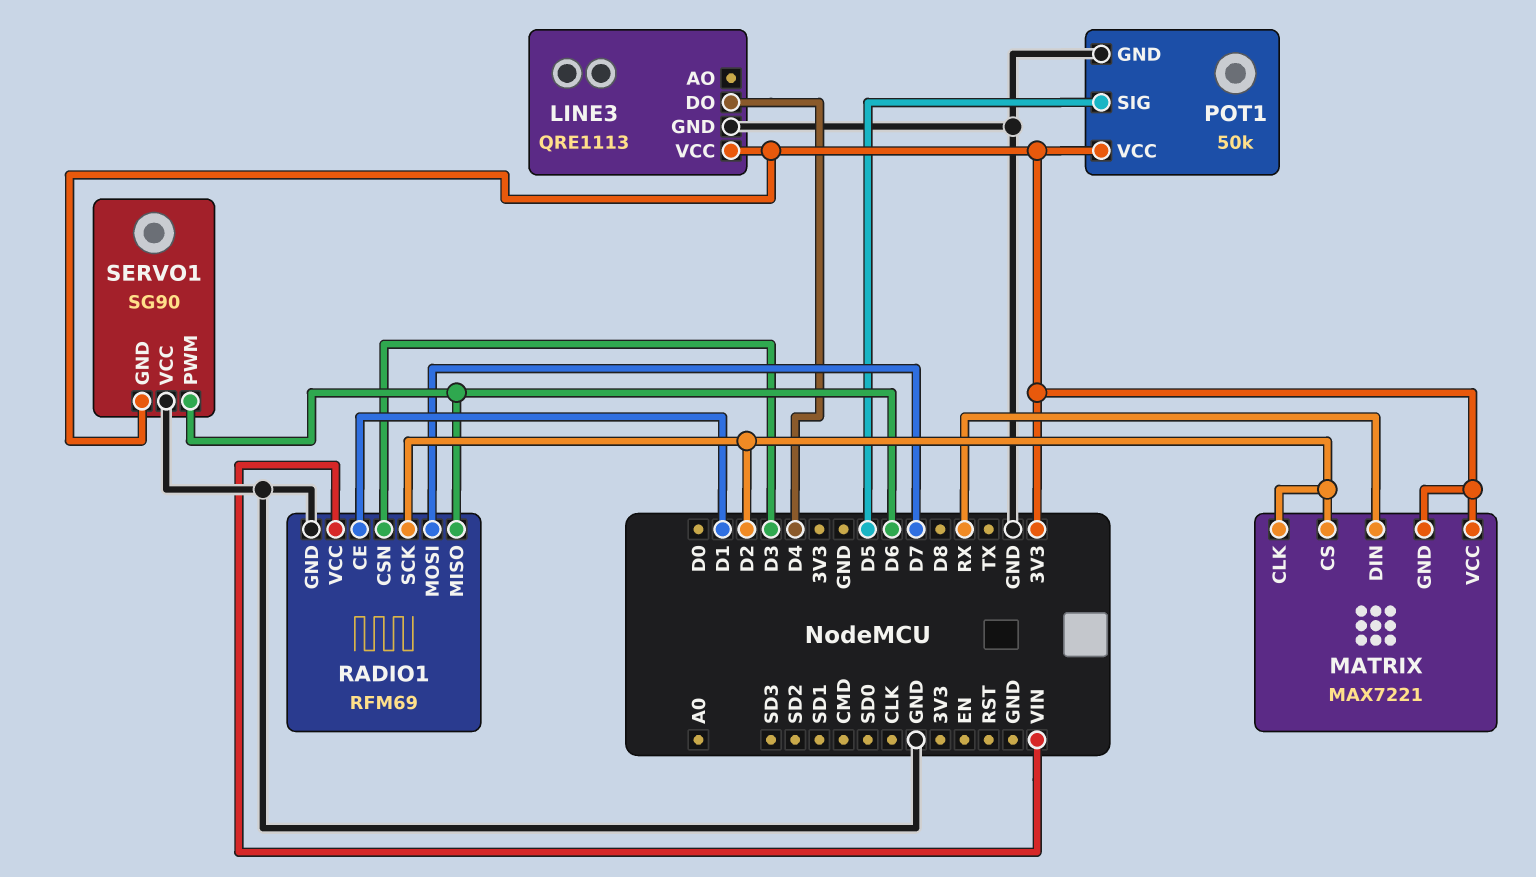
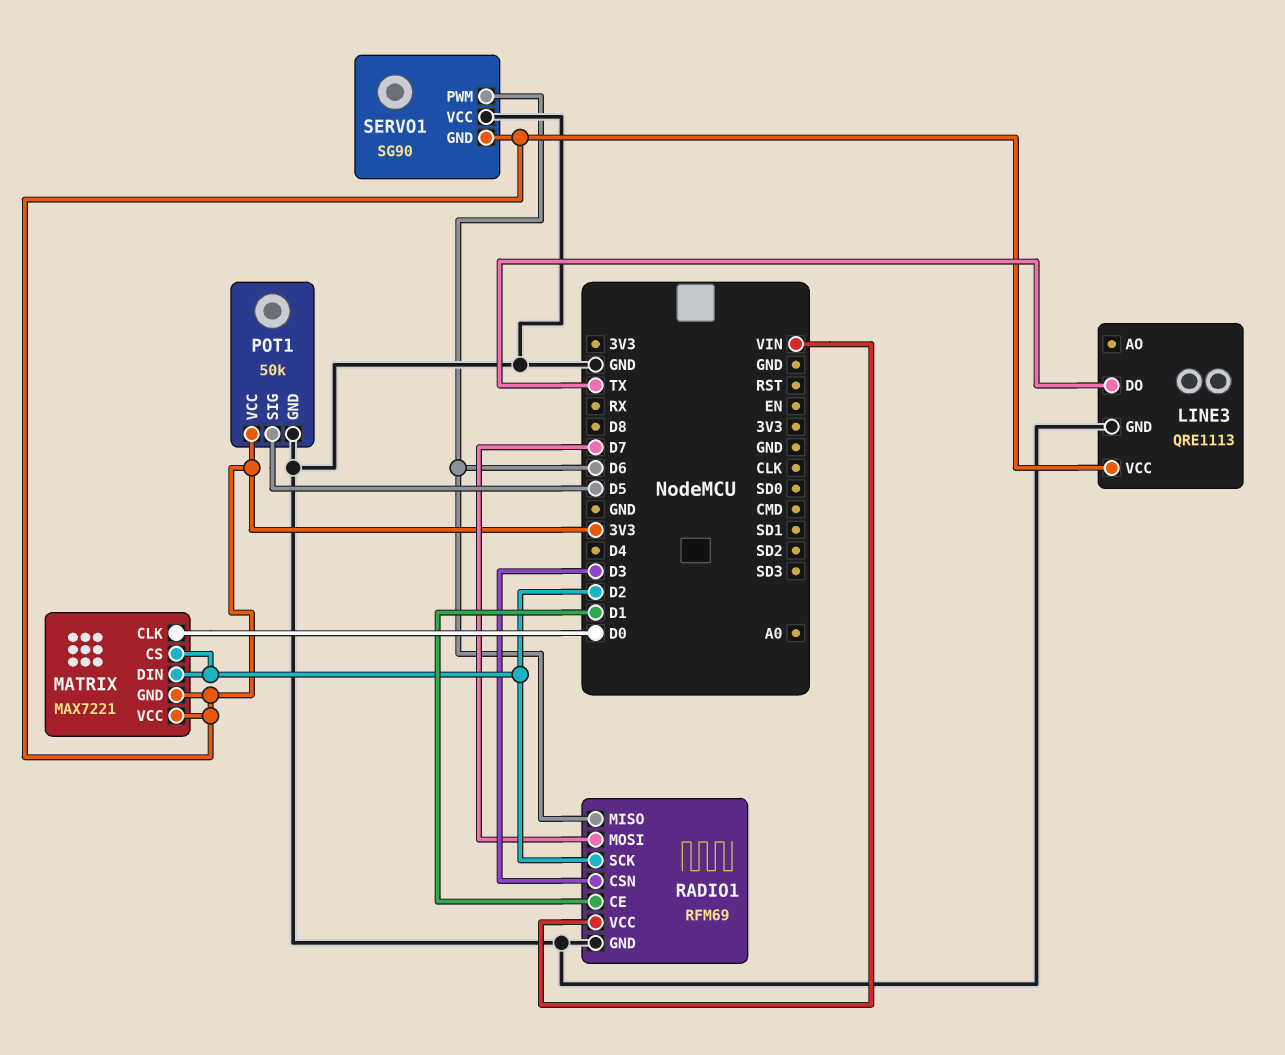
LINE3 pin DO: D4 -> TX
MATRIX pin CLK: D2 -> D0
MATRIX pin DIN: RX -> D2

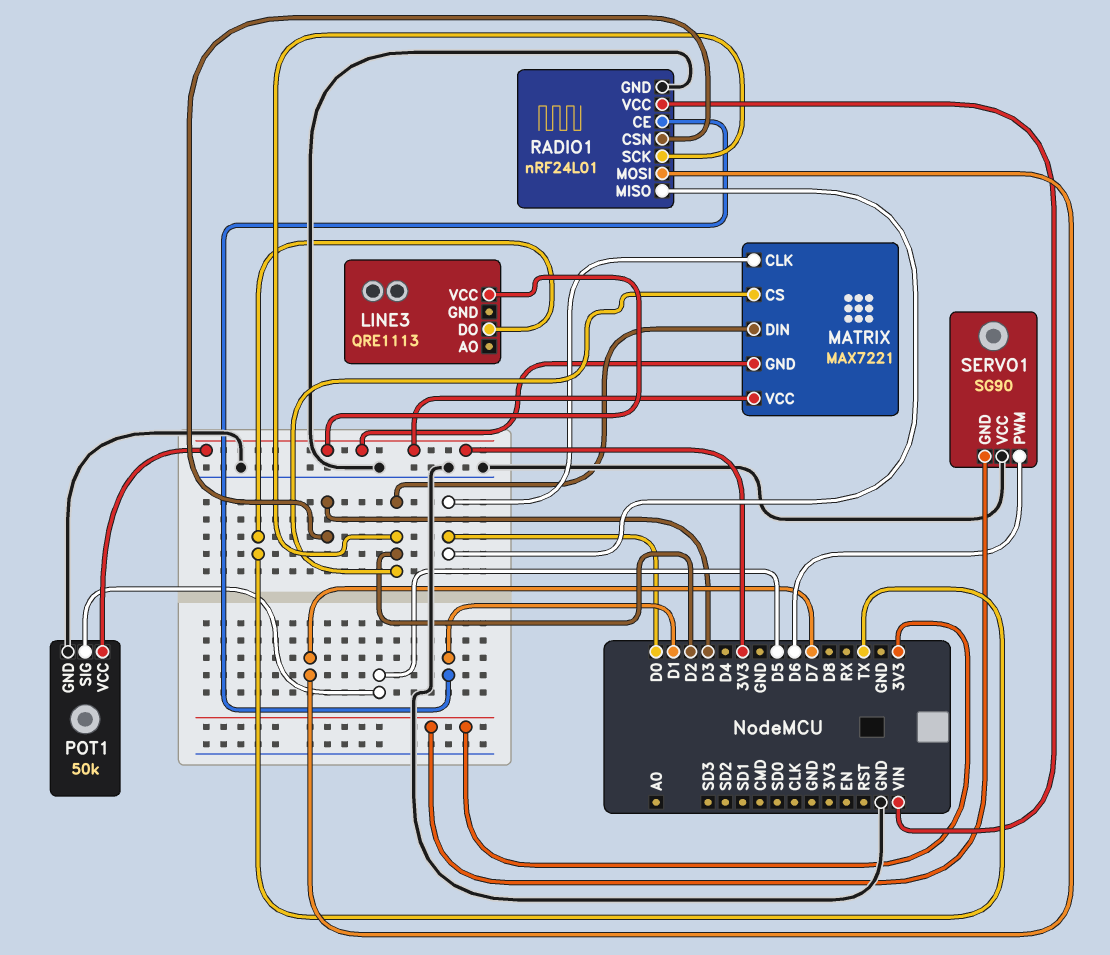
LINE3 pin GND: GND -> none
RADIO1: RFM69 -> nRF24L01
RADIO1 pin MISO: D6 -> D0

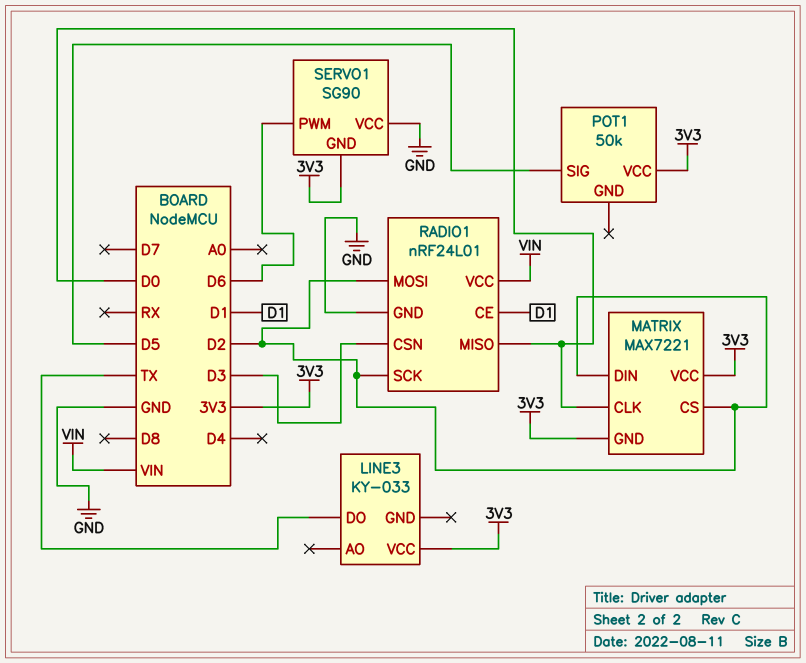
LINE3: QRE1113 -> KY-033
POT1 pin GND: GND -> none
RADIO1 pin MOSI: D7 -> D2

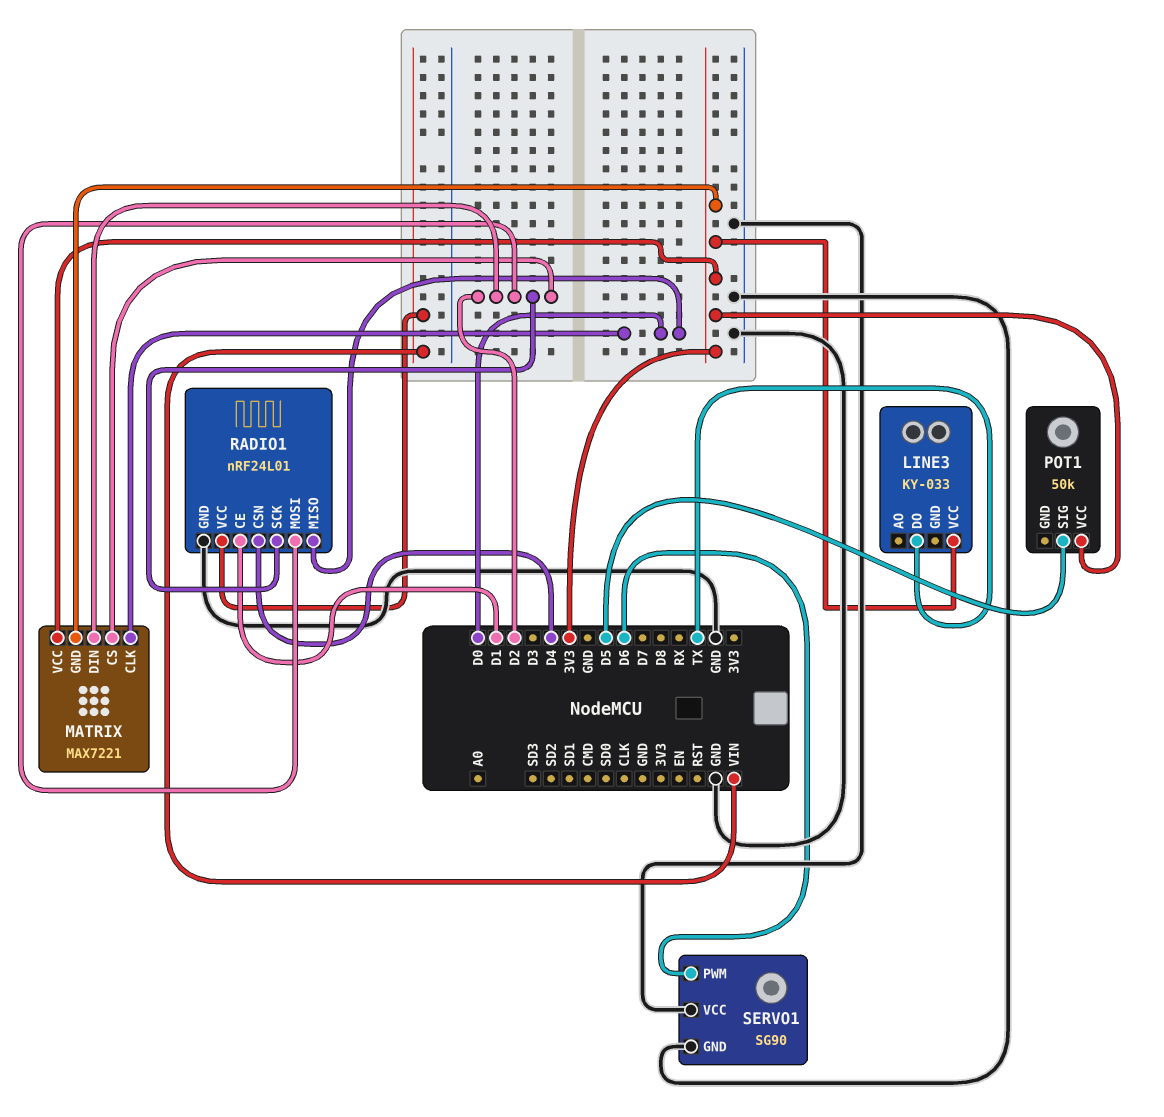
RADIO1 pin CSN: D3 -> D4
SERVO1 pin GND: 3V3 -> GND

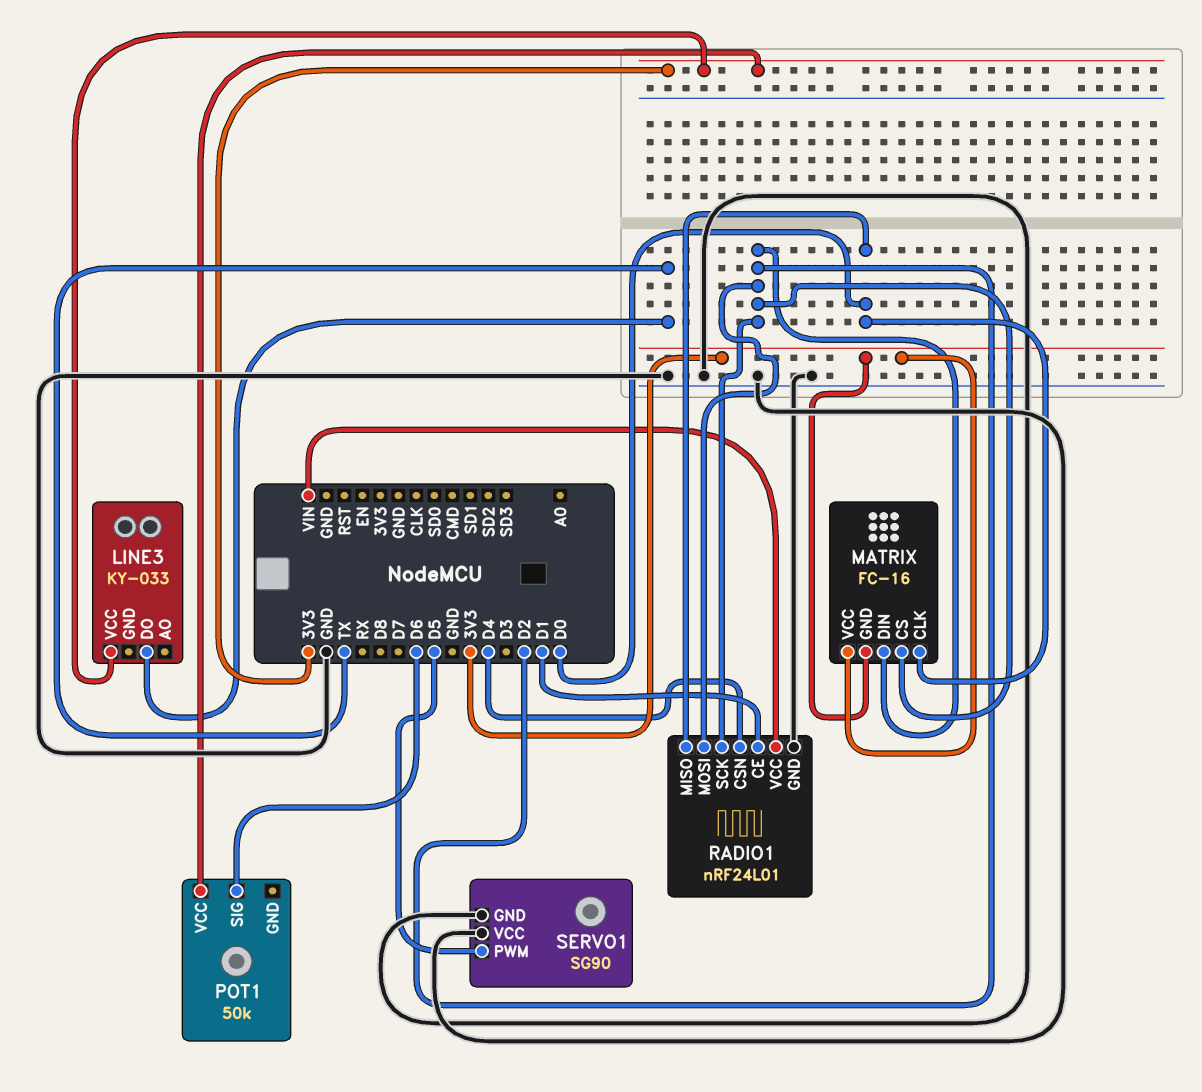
MATRIX: MAX7221 -> FC-16
POT1 pin SIG: D5 -> D6
SERVO1 pin PWM: D6 -> D5

